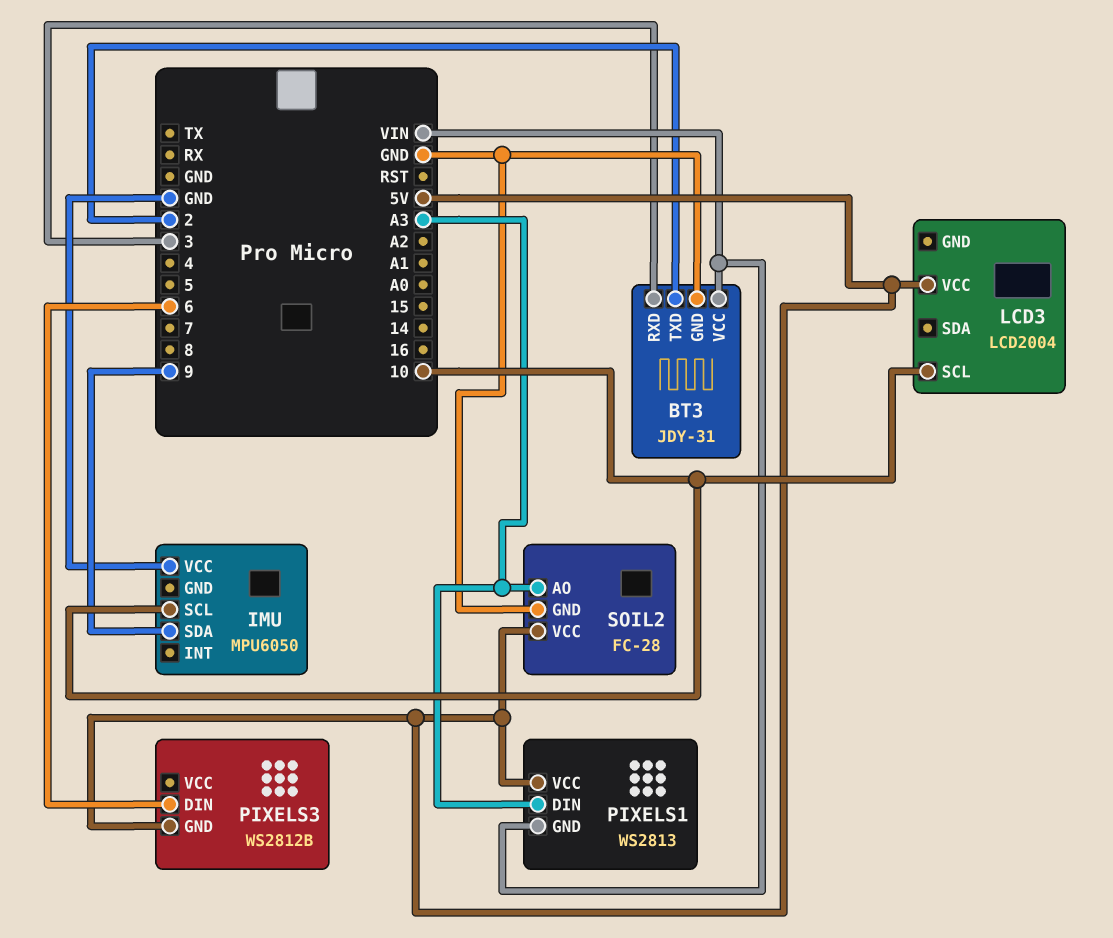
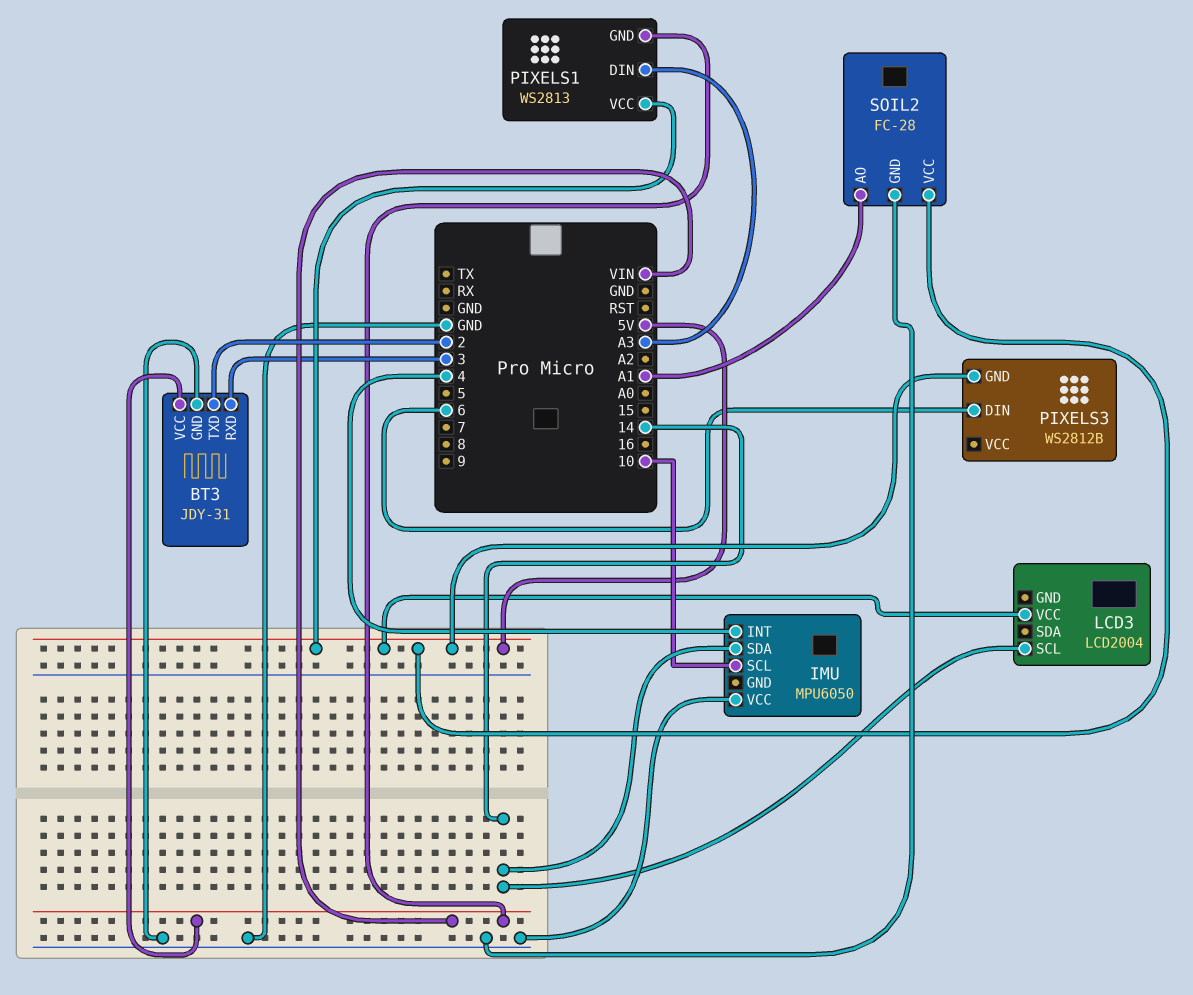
IMU pin INT: none -> 4
IMU pin SDA: 9 -> 14
LCD3 pin SCL: 10 -> 14
SOIL2 pin AO: A3 -> A1

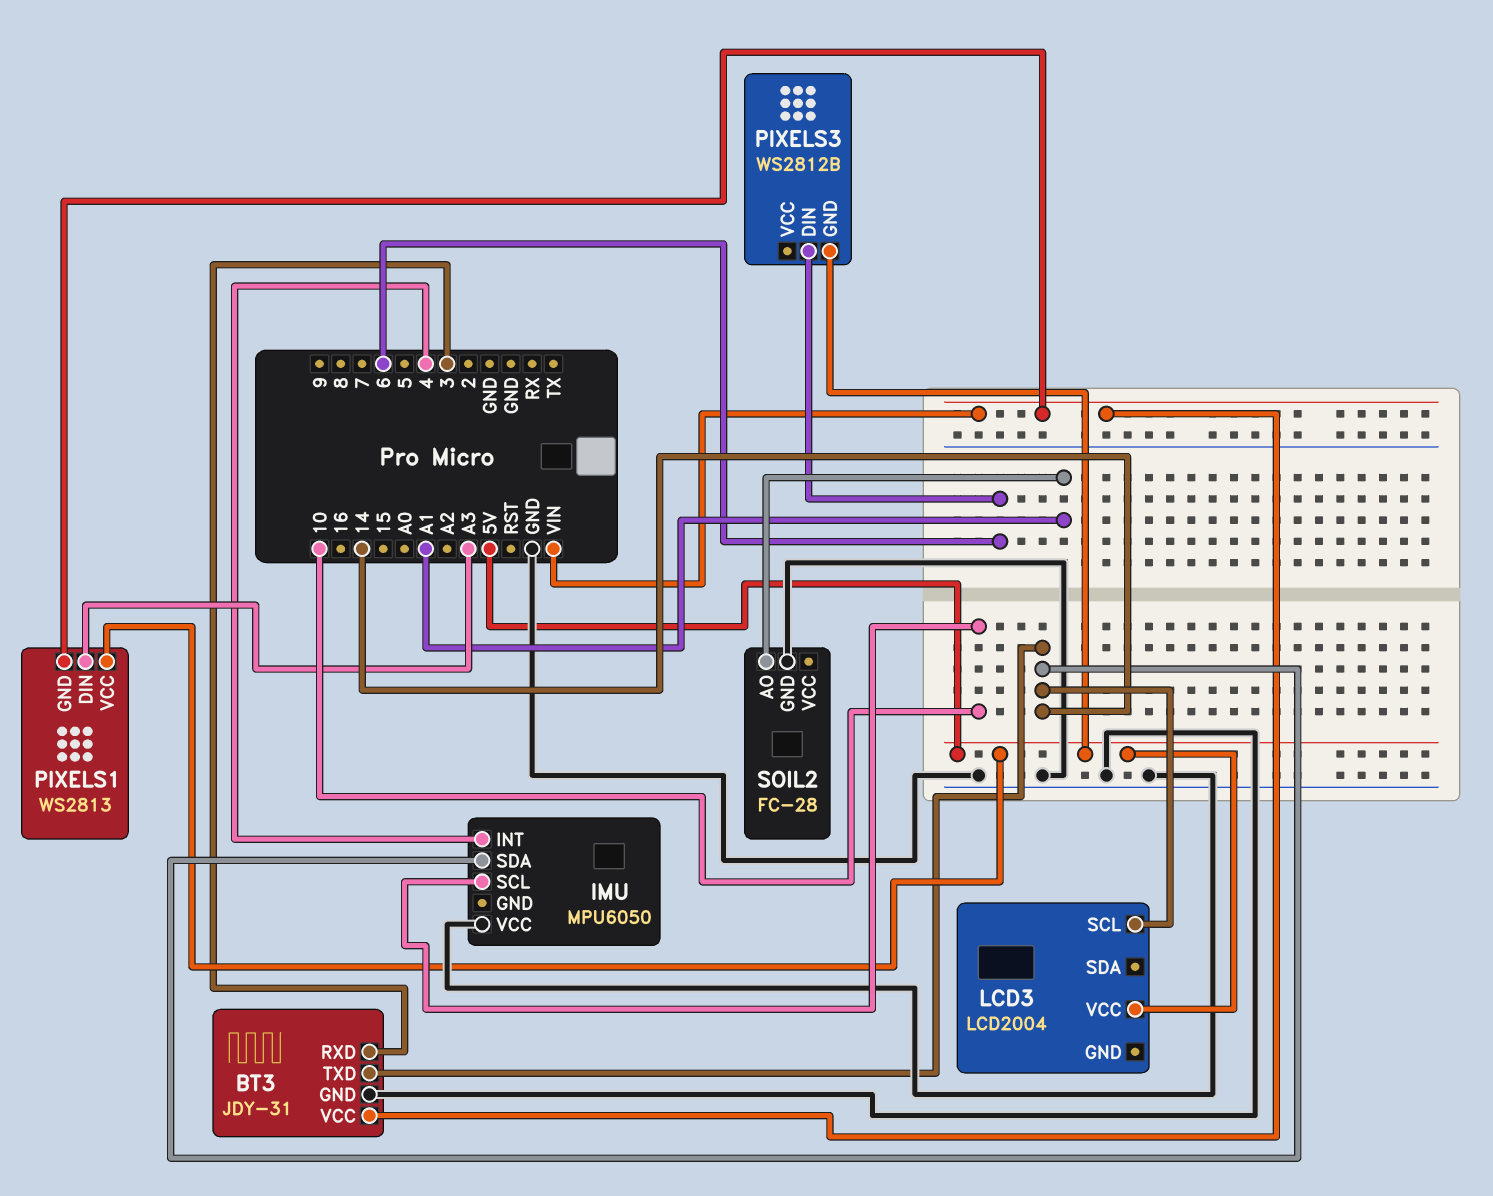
BT3 pin TXD: 2 -> 14
SOIL2 pin VCC: 5V -> none

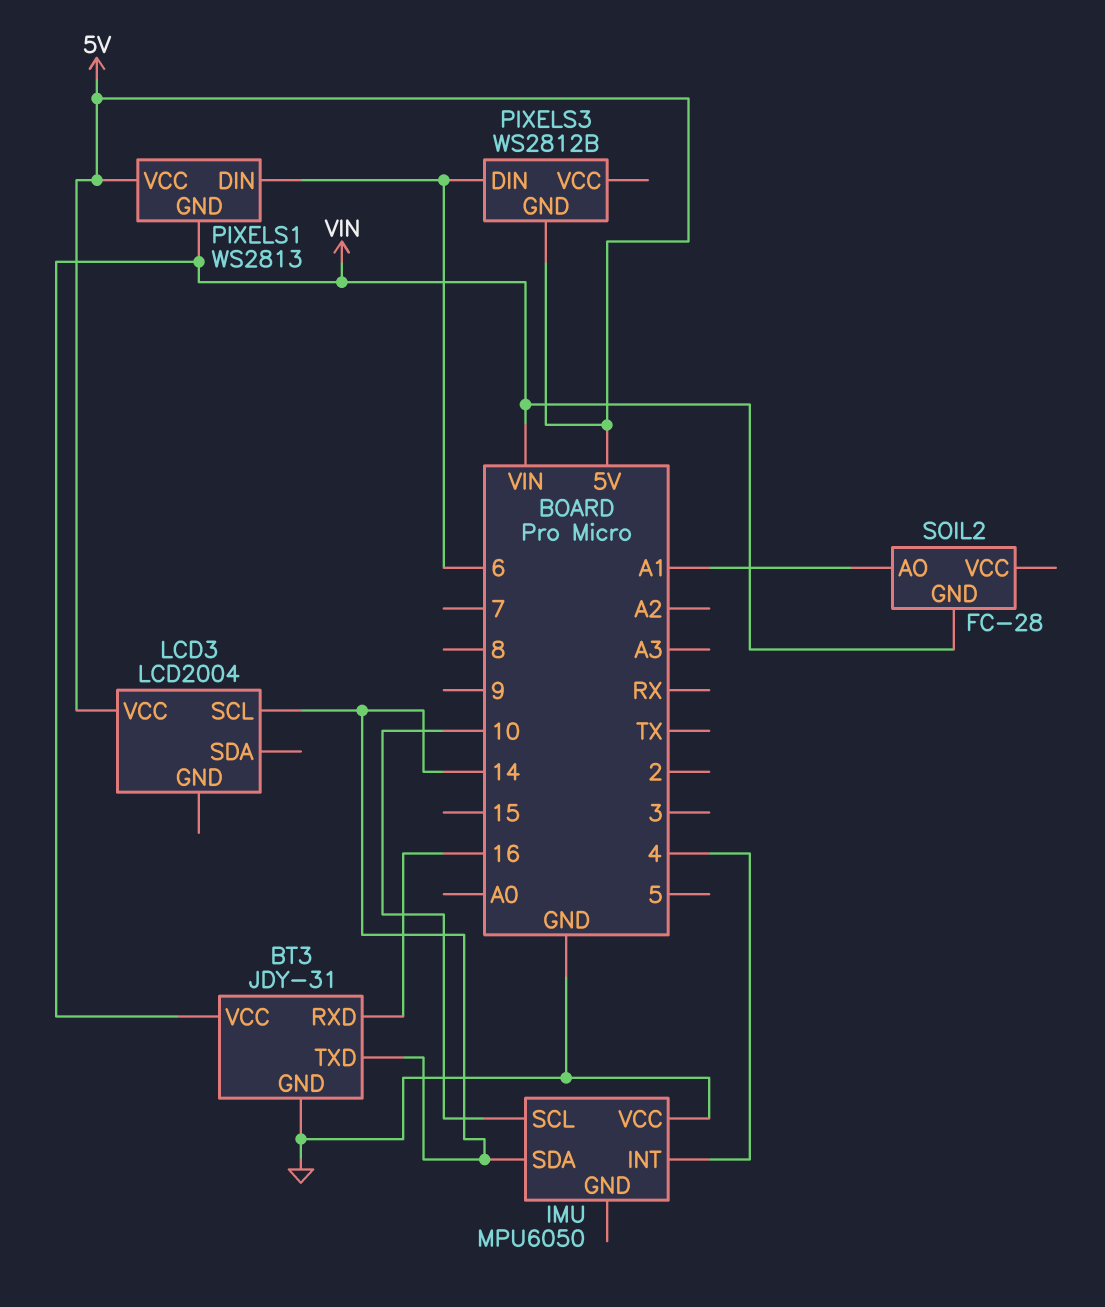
BT3 pin RXD: 3 -> 16
PIXELS1 pin DIN: A3 -> 6
SOIL2 pin GND: GND -> VIN

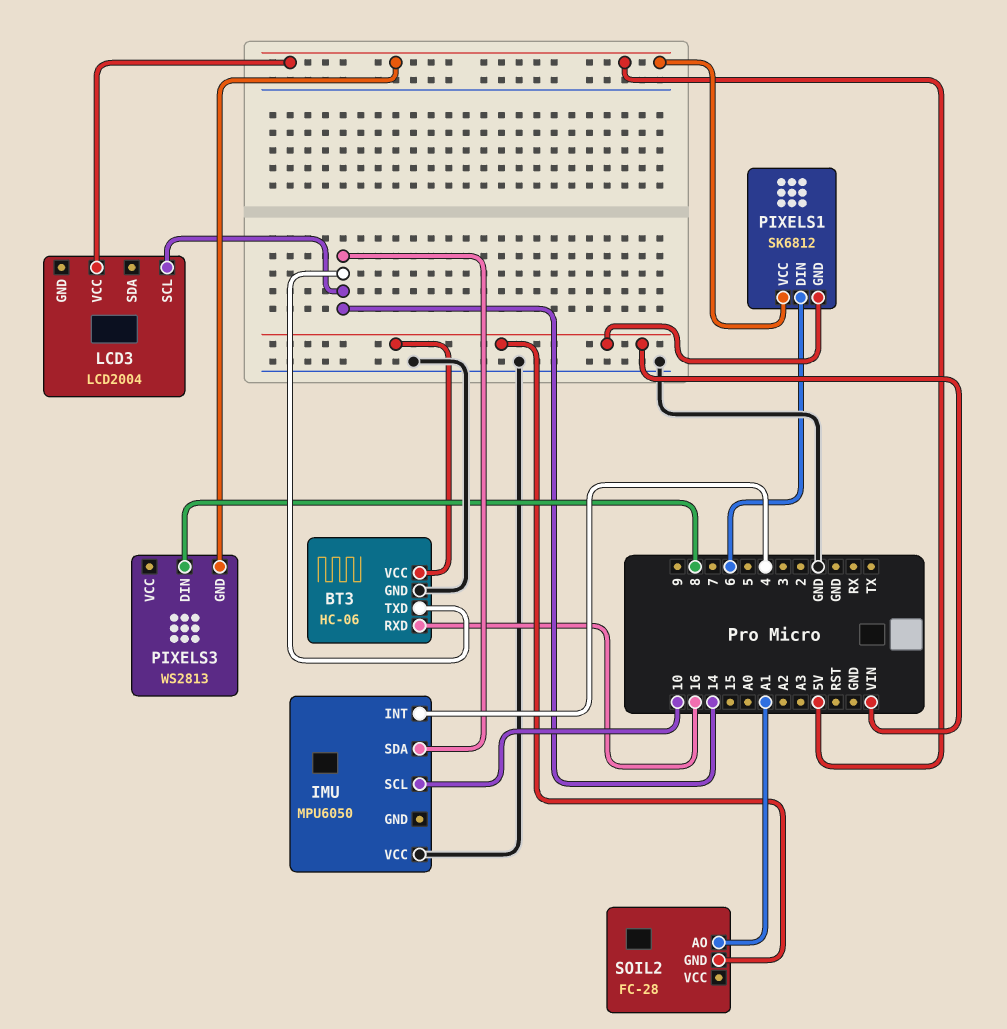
BT3: JDY-31 -> HC-06
PIXELS1: WS2813 -> SK6812
PIXELS3: WS2812B -> WS2813
PIXELS3 pin DIN: 6 -> 8

